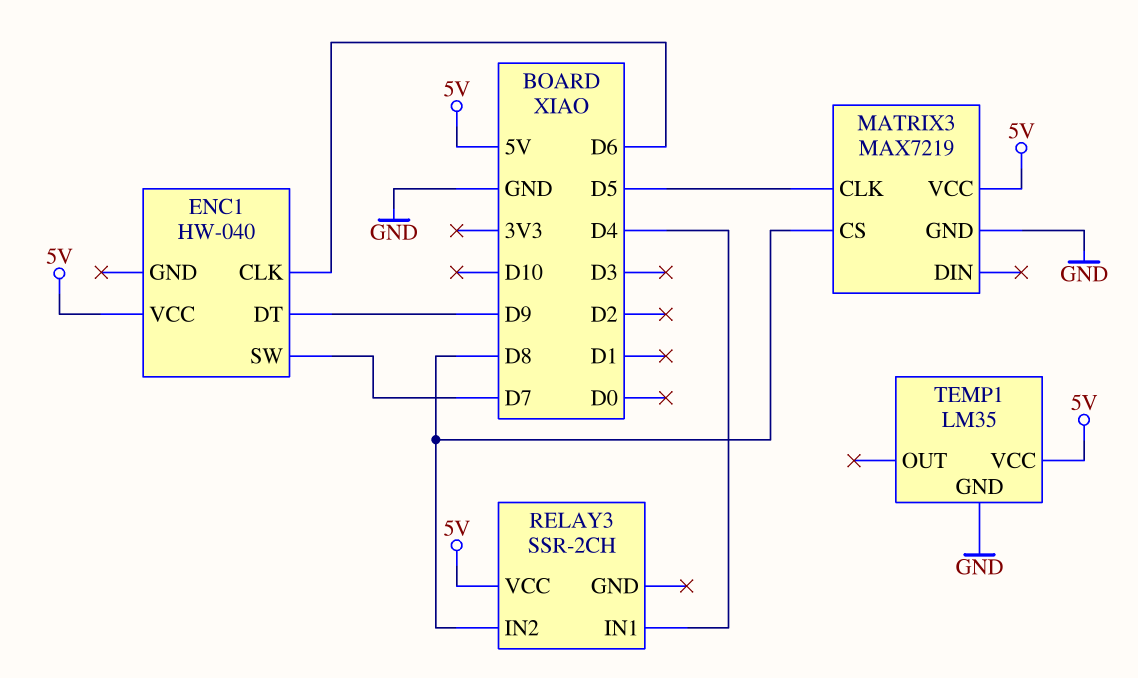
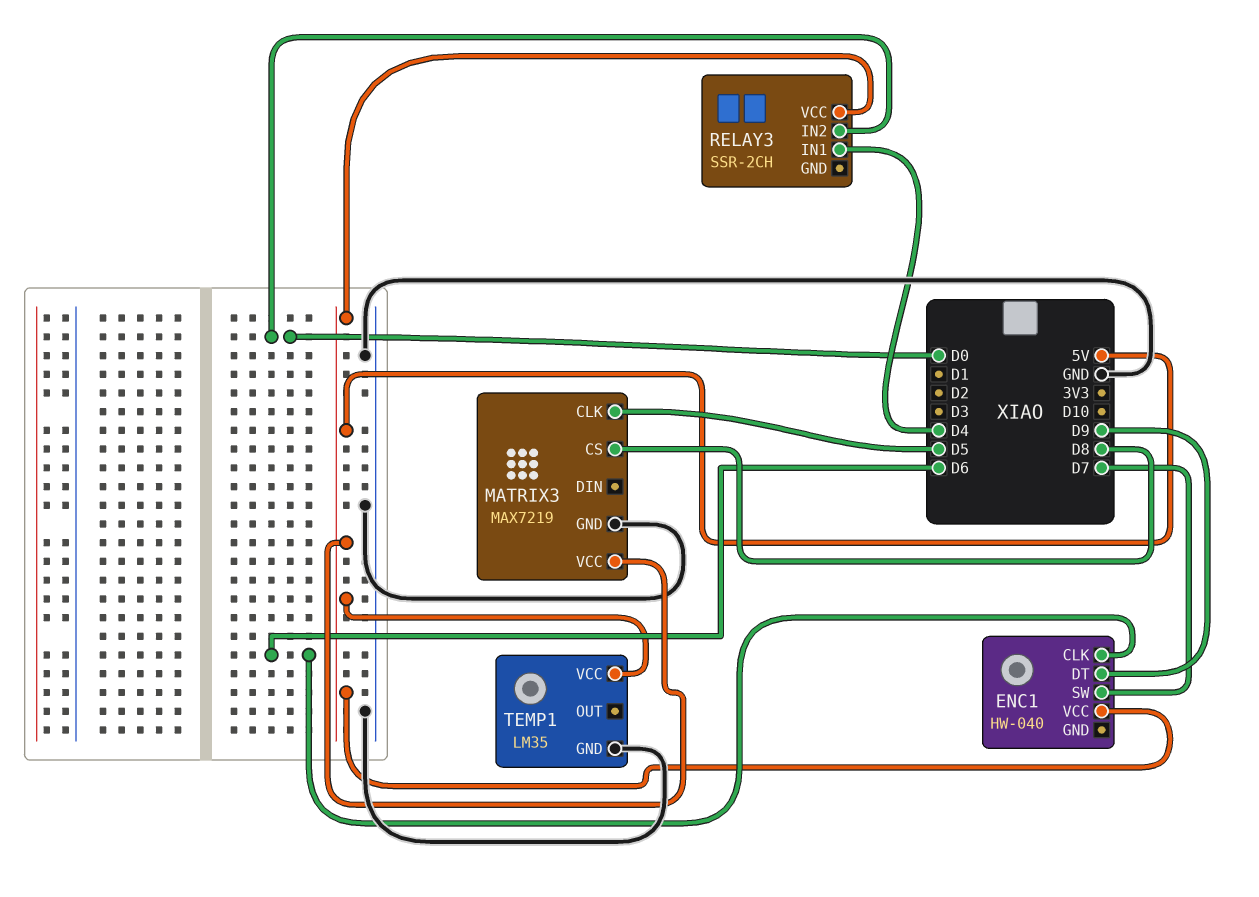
RELAY3 pin IN2: D8 -> D0

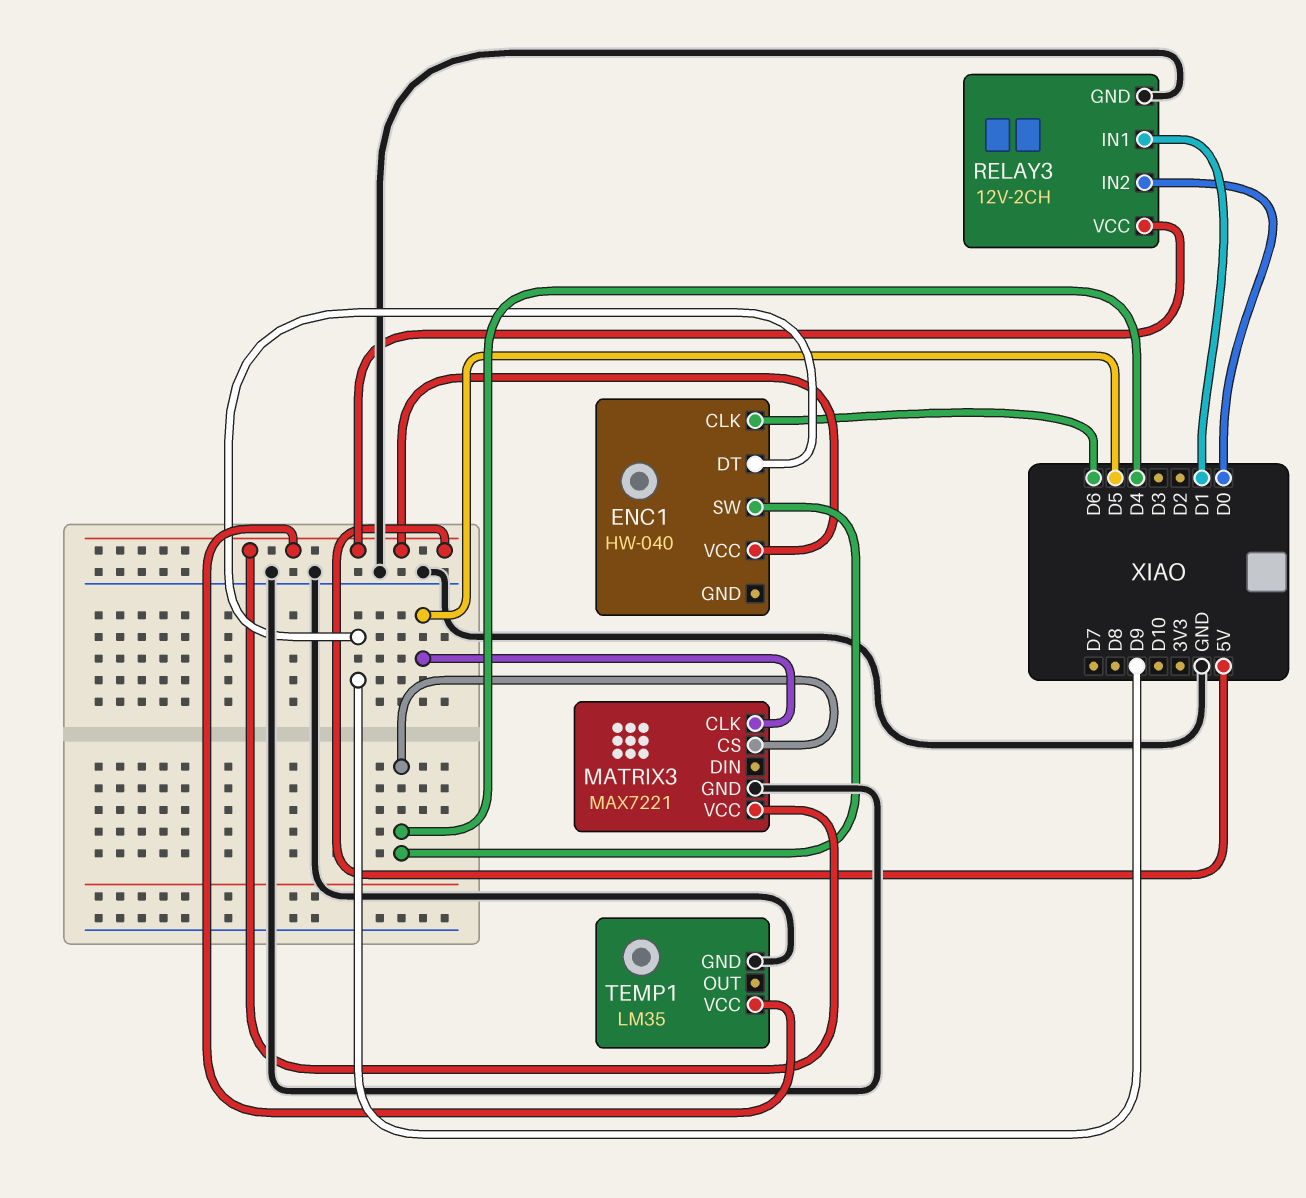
ENC1 pin SW: D7 -> D4
MATRIX3: MAX7219 -> MAX7221
MATRIX3 pin CS: D8 -> D4
RELAY3: SSR-2CH -> 12V-2CH
RELAY3 pin GND: none -> GND
RELAY3 pin IN1: D4 -> D1

